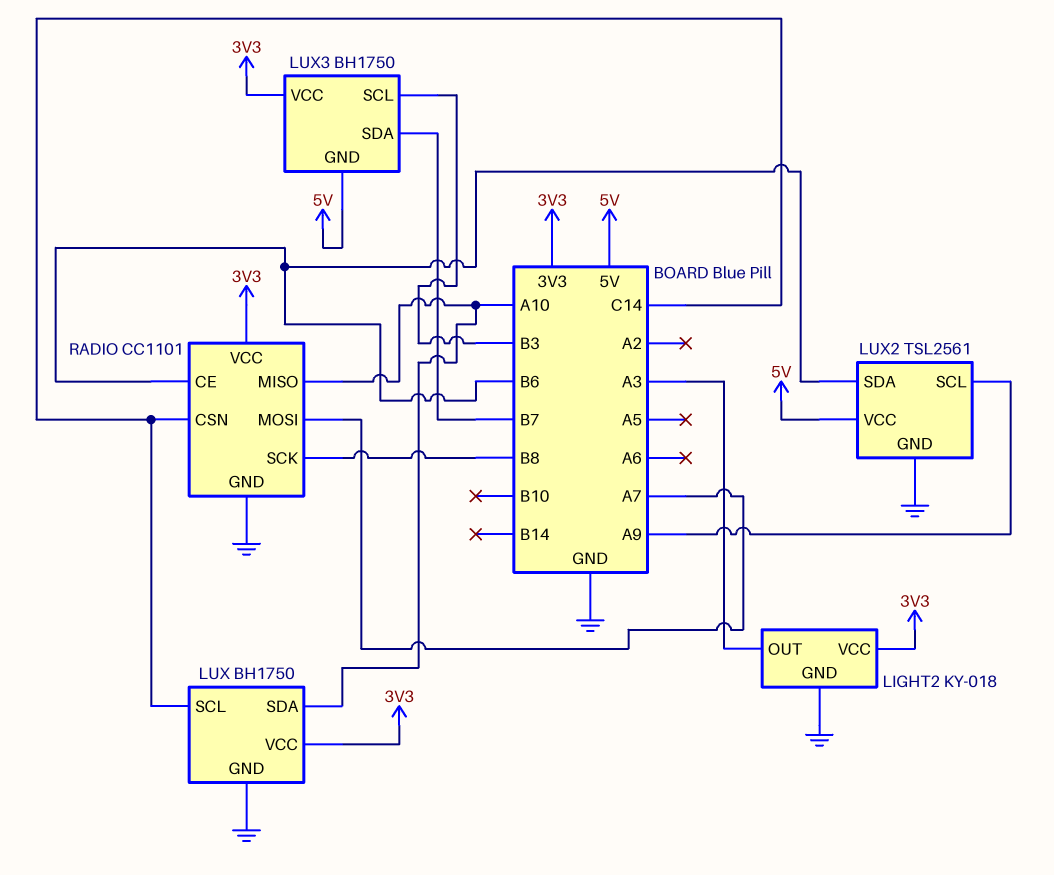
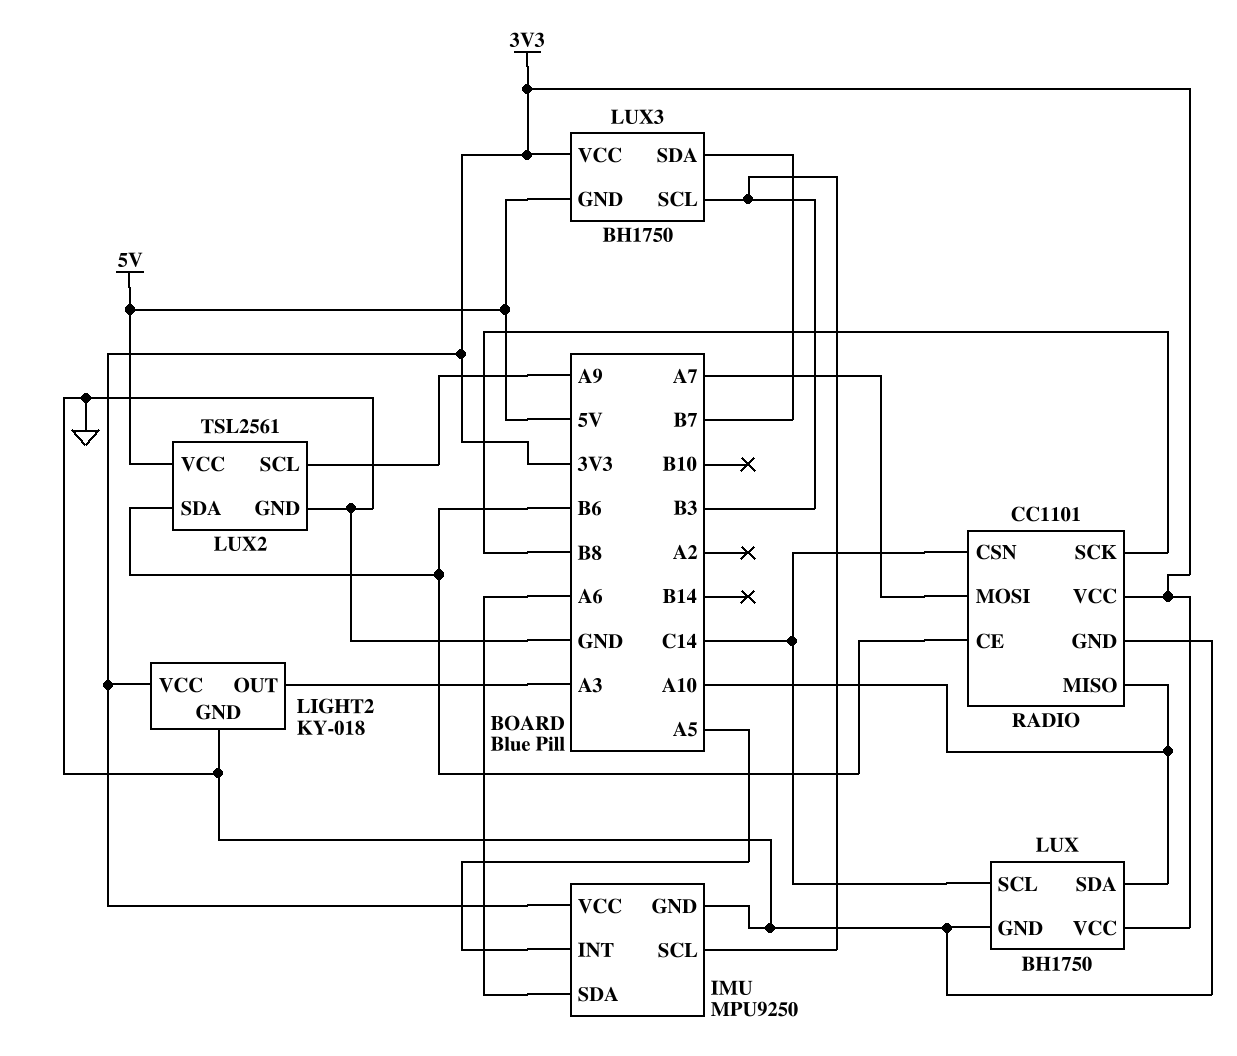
IMU: none -> MPU9250
IMU pin GND: none -> GND
IMU pin INT: none -> A5
IMU pin SCL: none -> B3
IMU pin SDA: none -> A6
IMU pin VCC: none -> 3V3

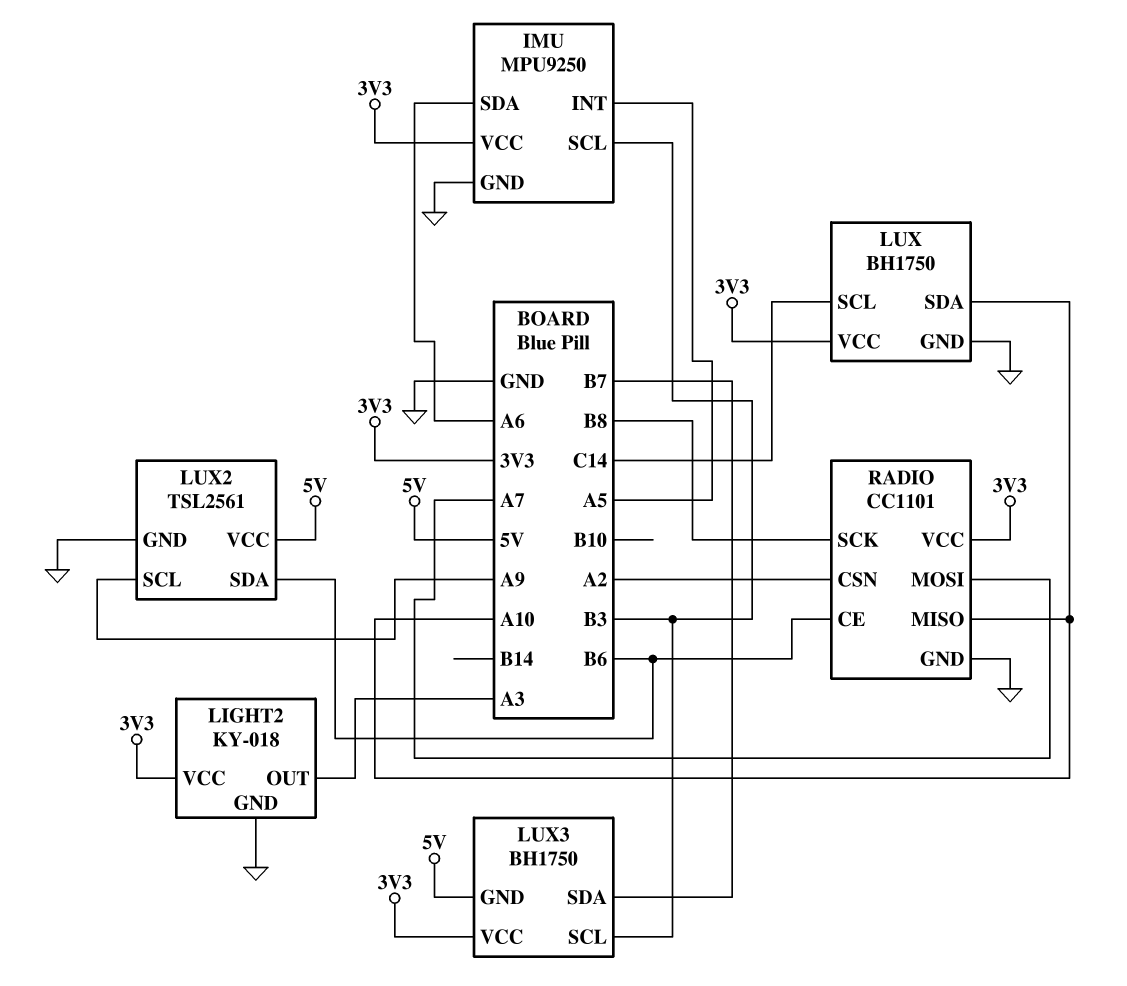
RADIO pin CSN: C14 -> A2

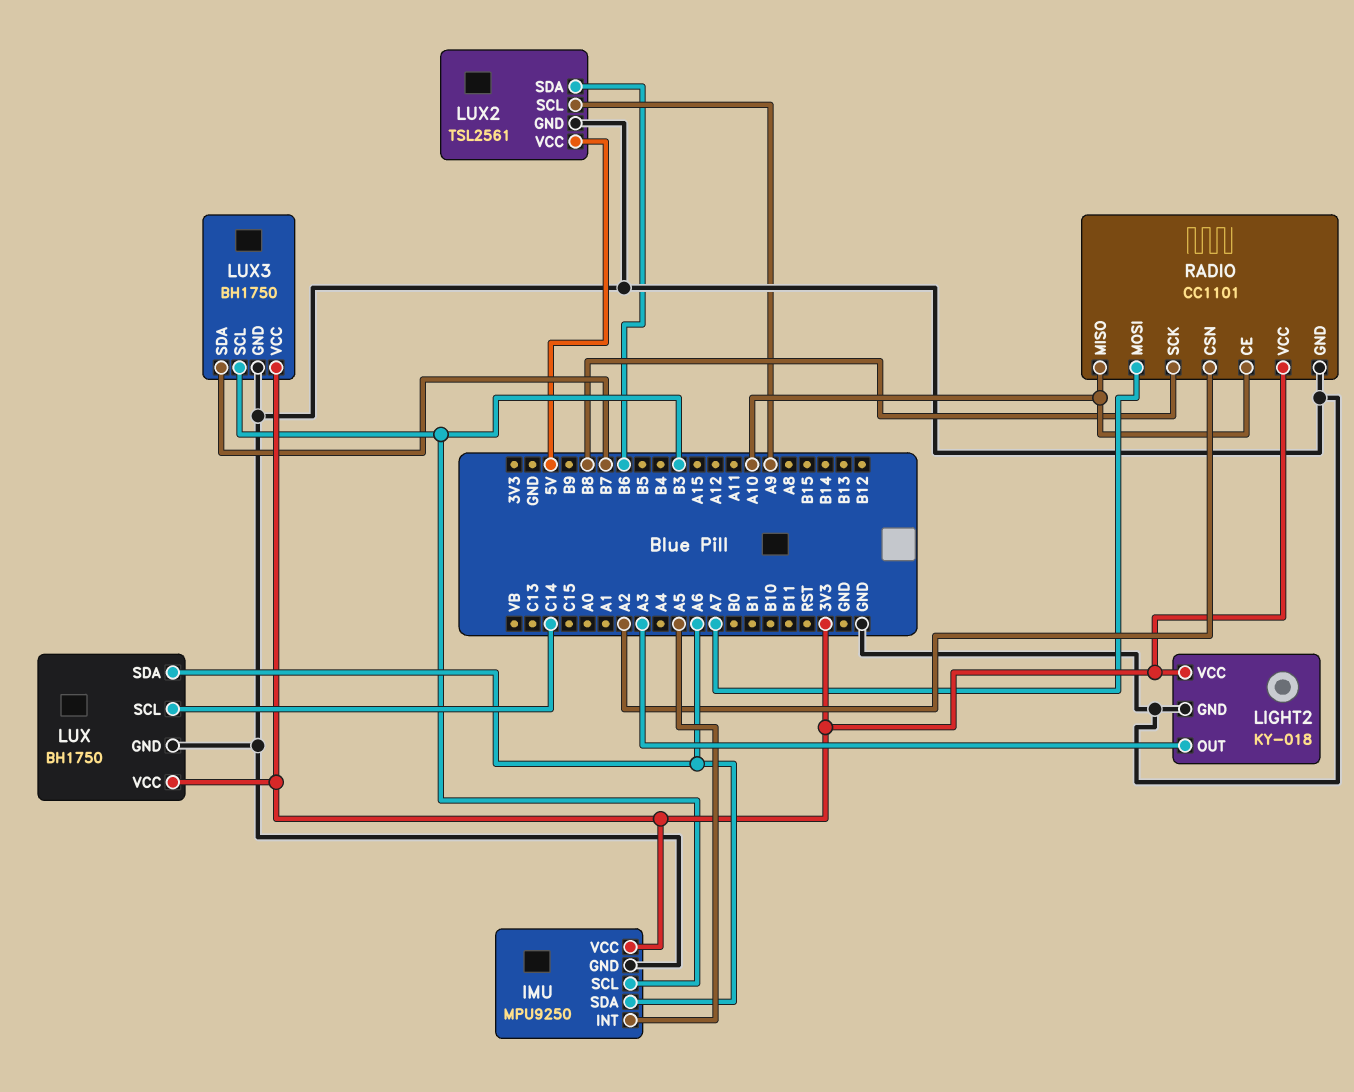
LUX pin SDA: A10 -> A6
LUX3 pin GND: 5V -> GND
RADIO pin CE: B6 -> A10

